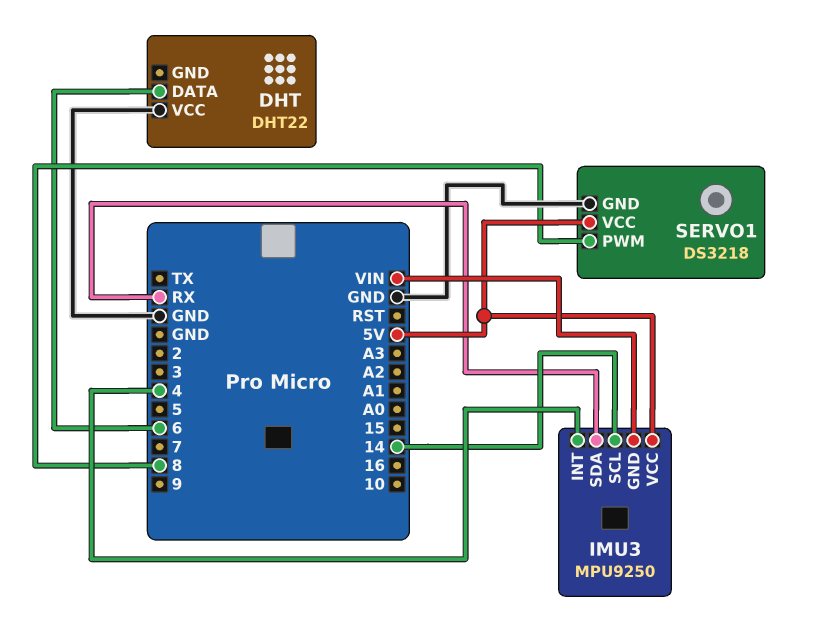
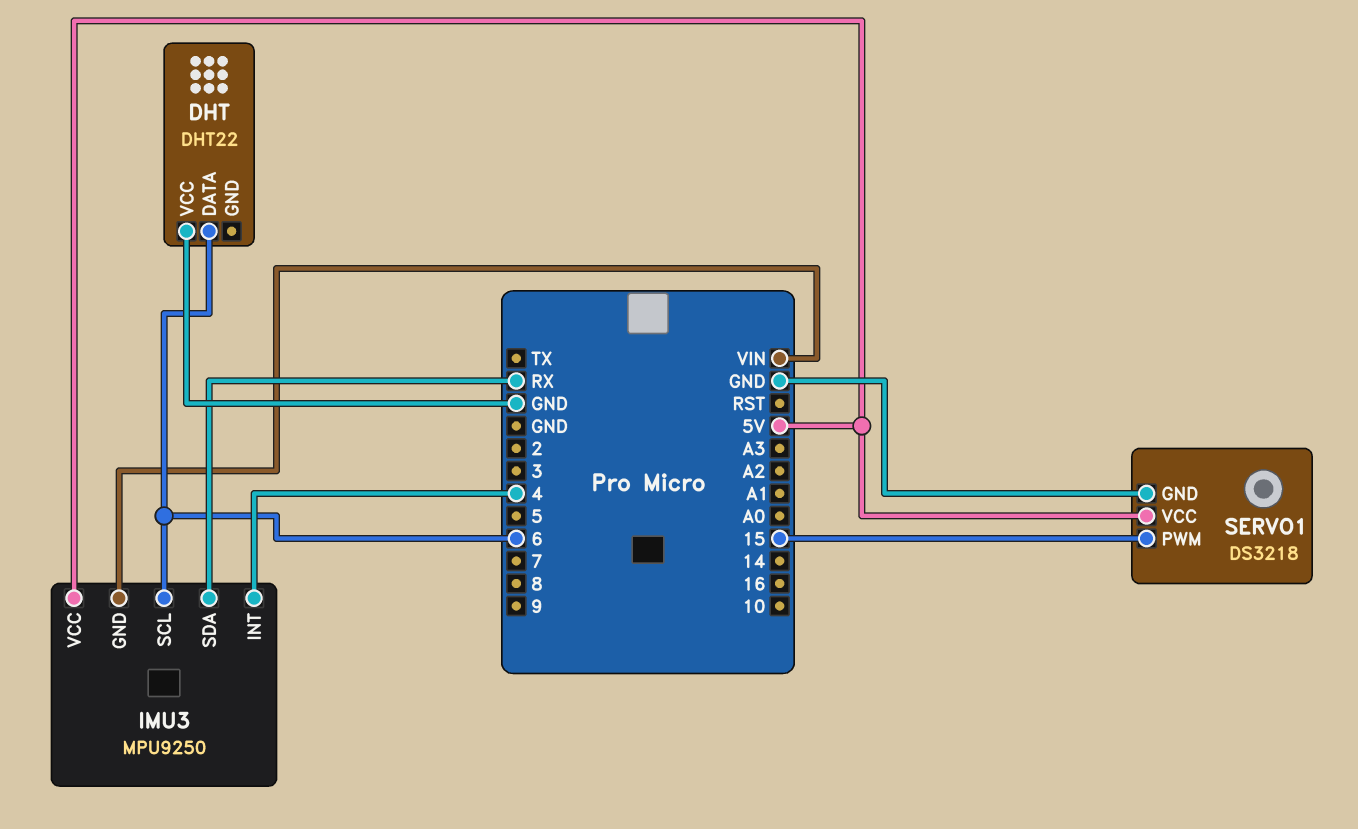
IMU3 pin SCL: 14 -> 6
SERVO1 pin PWM: 8 -> 15

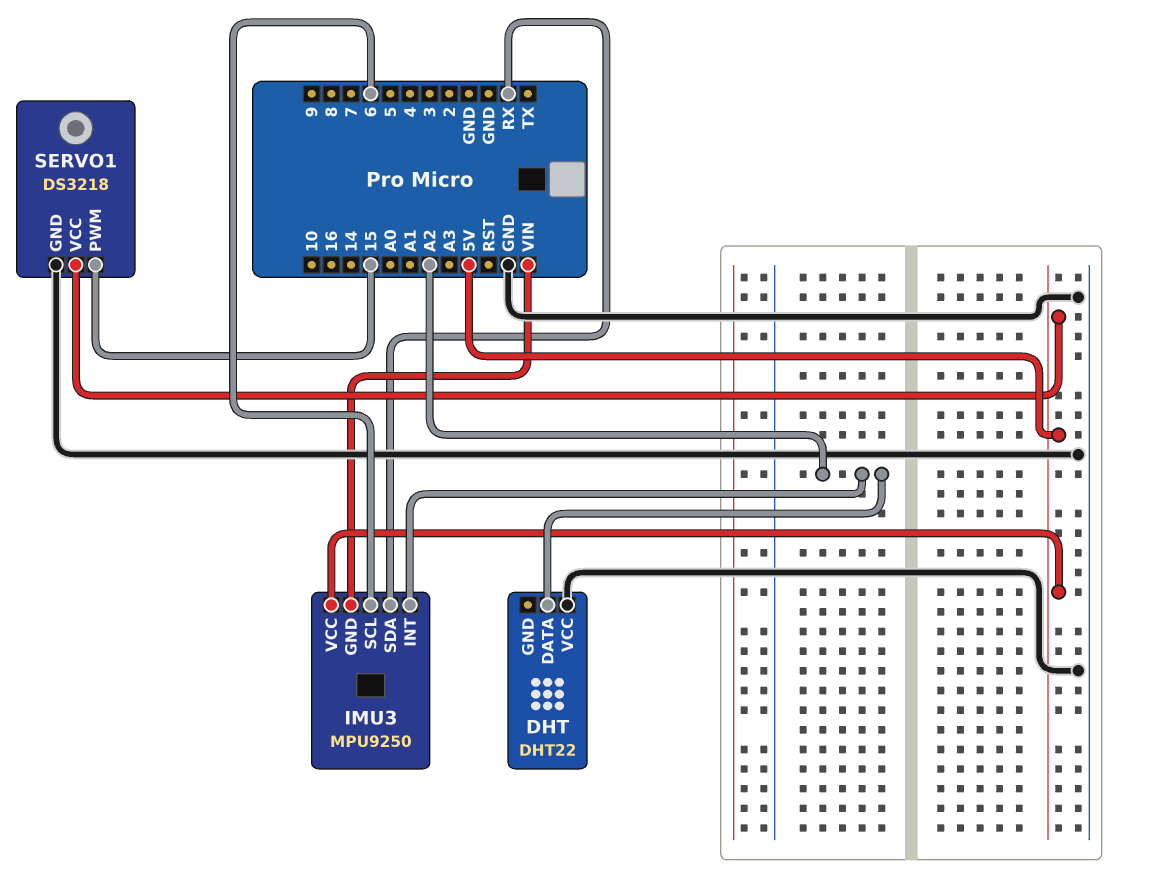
DHT pin DATA: 6 -> A2
IMU3 pin INT: 4 -> A2

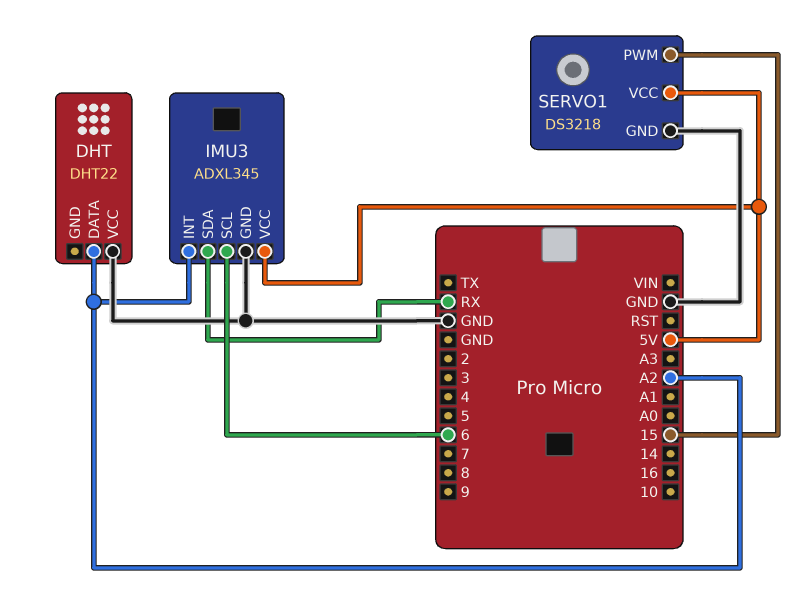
IMU3: MPU9250 -> ADXL345
IMU3 pin GND: VIN -> GND

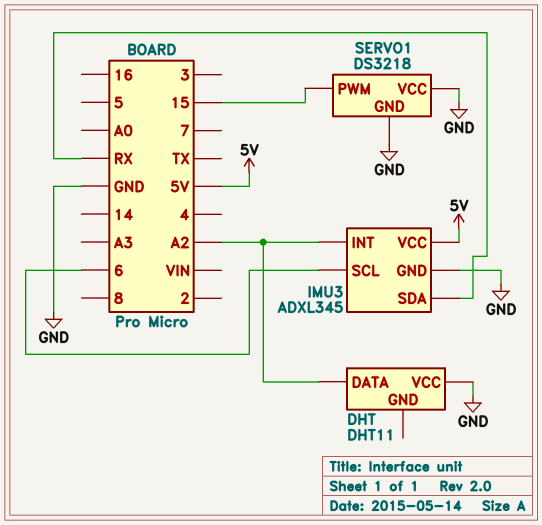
DHT: DHT22 -> DHT11
SERVO1 pin VCC: 5V -> GND

